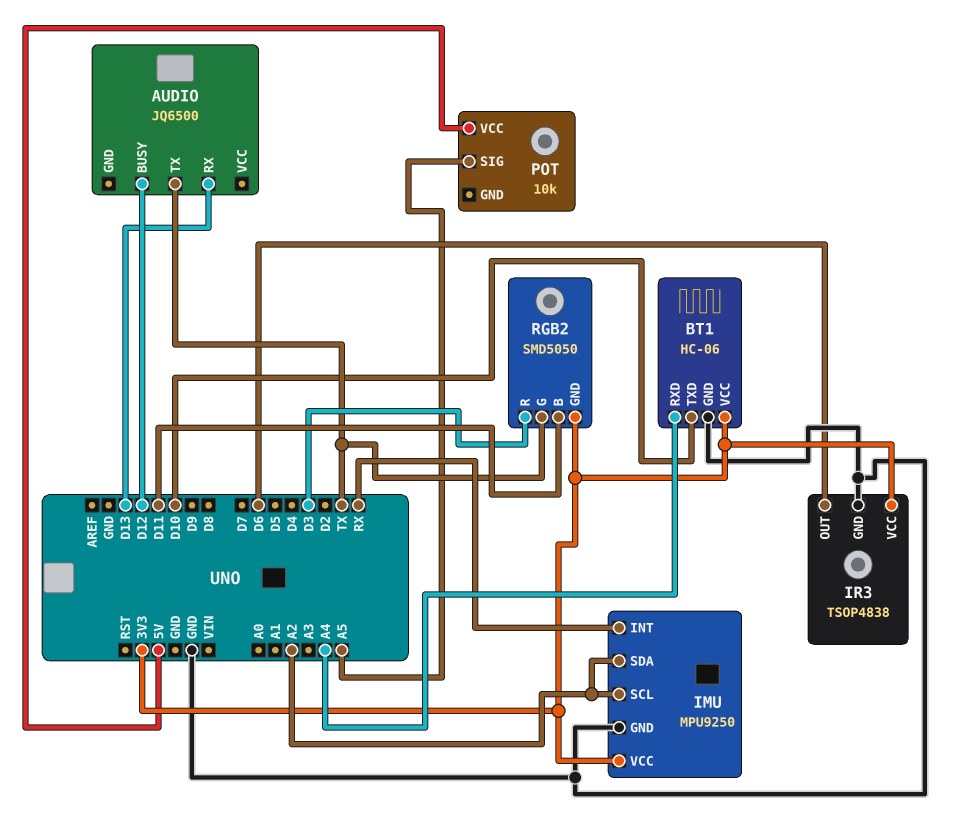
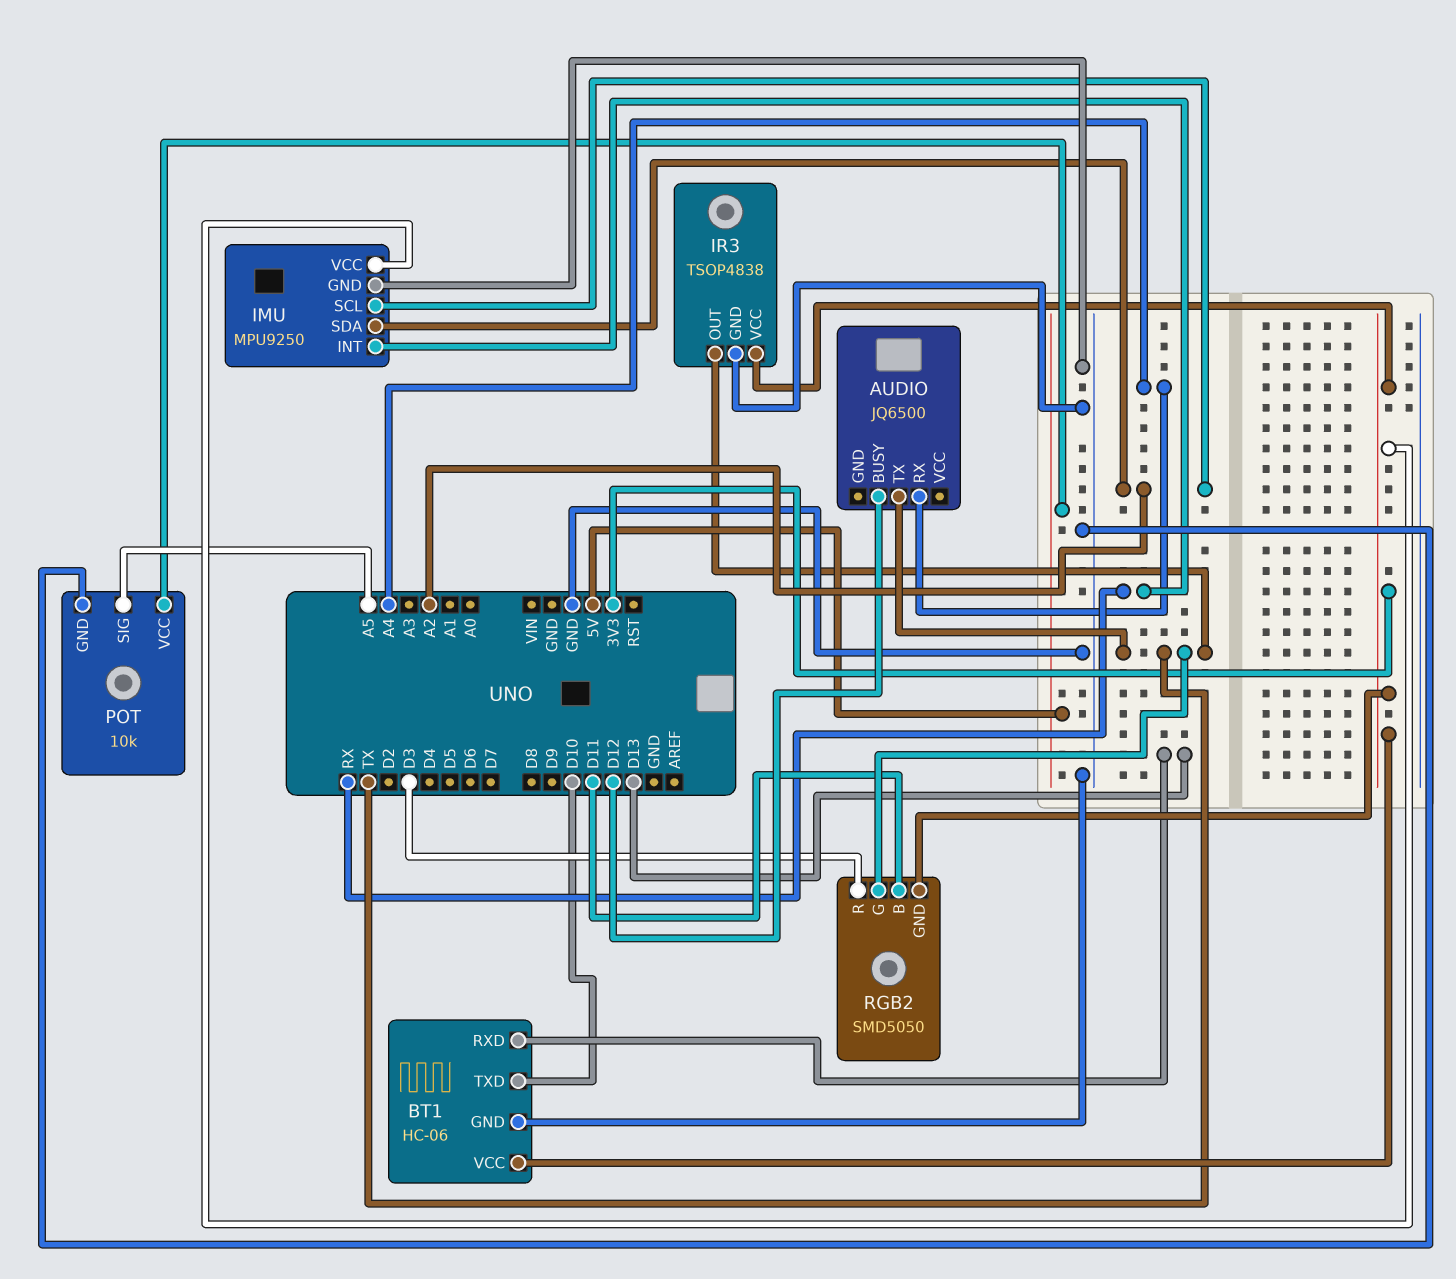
AUDIO pin RX: D13 -> A4
BT1 pin RXD: A4 -> D13
IR3 pin OUT: D6 -> TX
POT pin GND: none -> GND

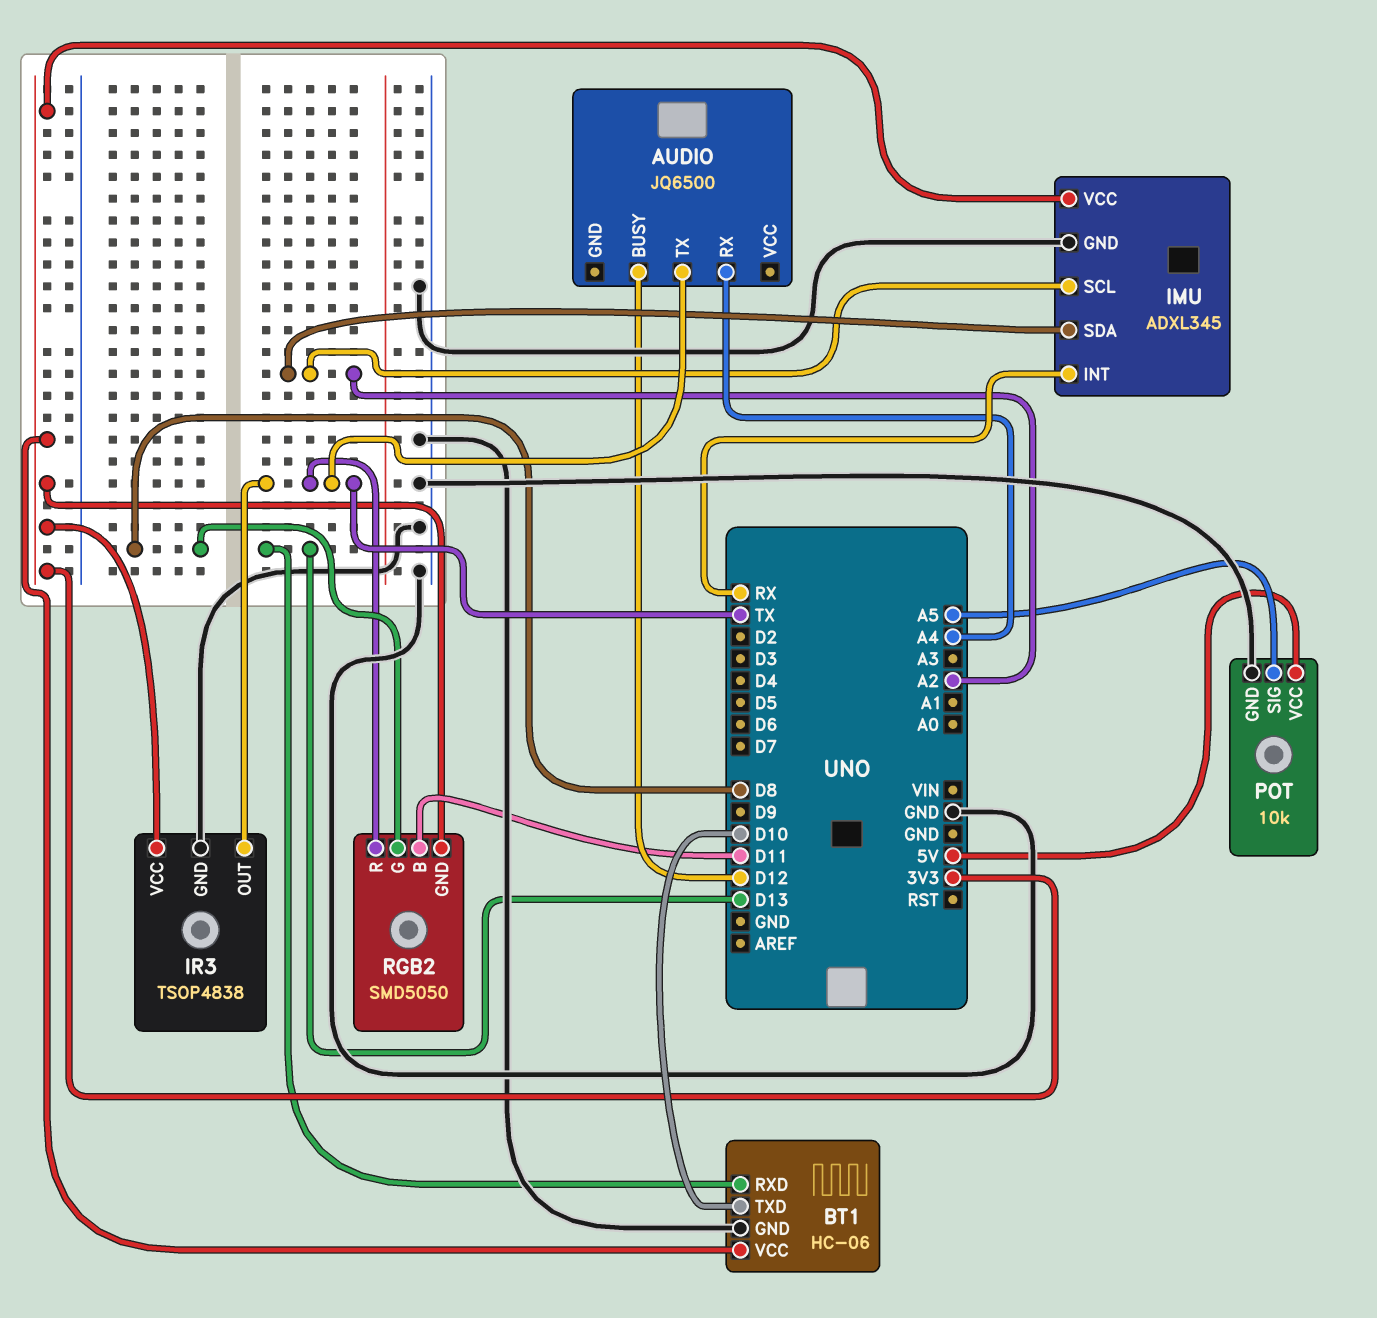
IMU: MPU9250 -> ADXL345
RGB2 pin G: TX -> D8
RGB2 pin R: D3 -> TX

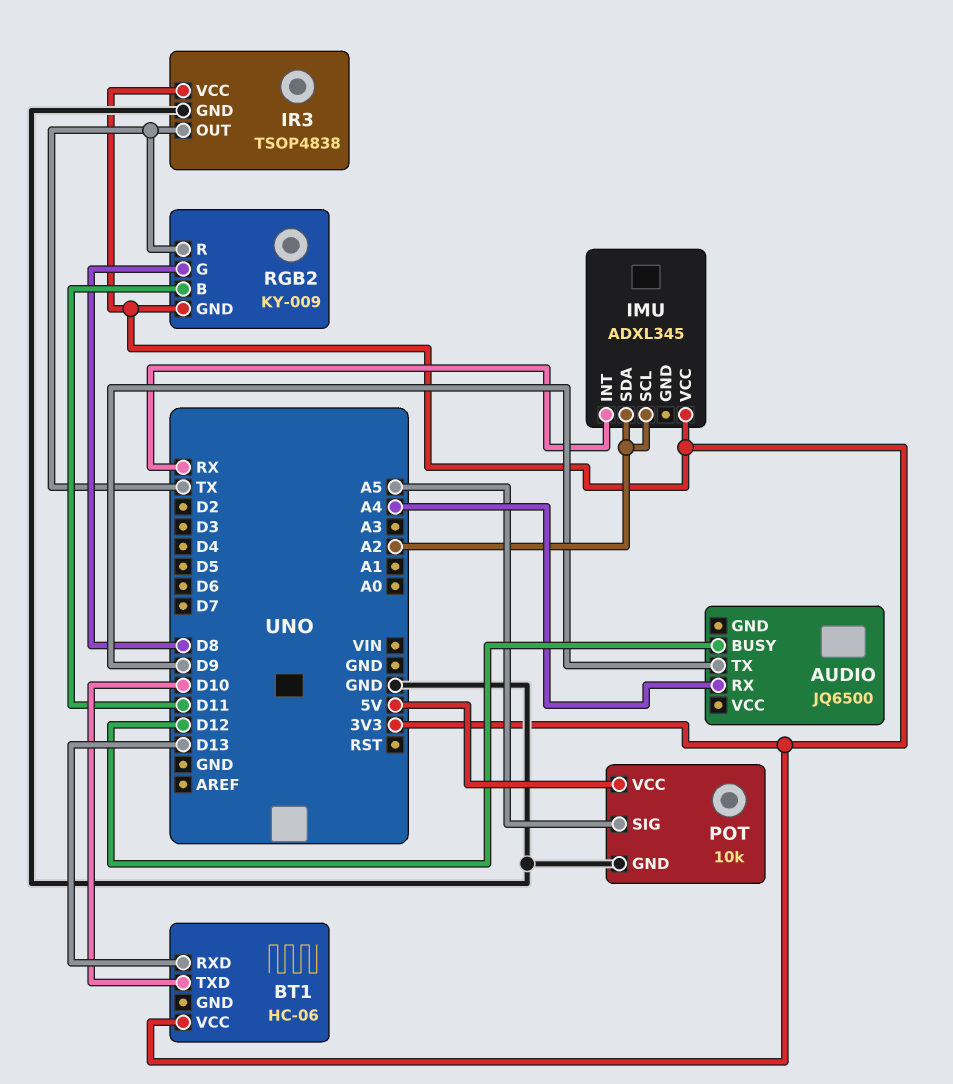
AUDIO pin TX: TX -> D9
BT1 pin GND: GND -> none
IMU pin GND: GND -> none
RGB2: SMD5050 -> KY-009

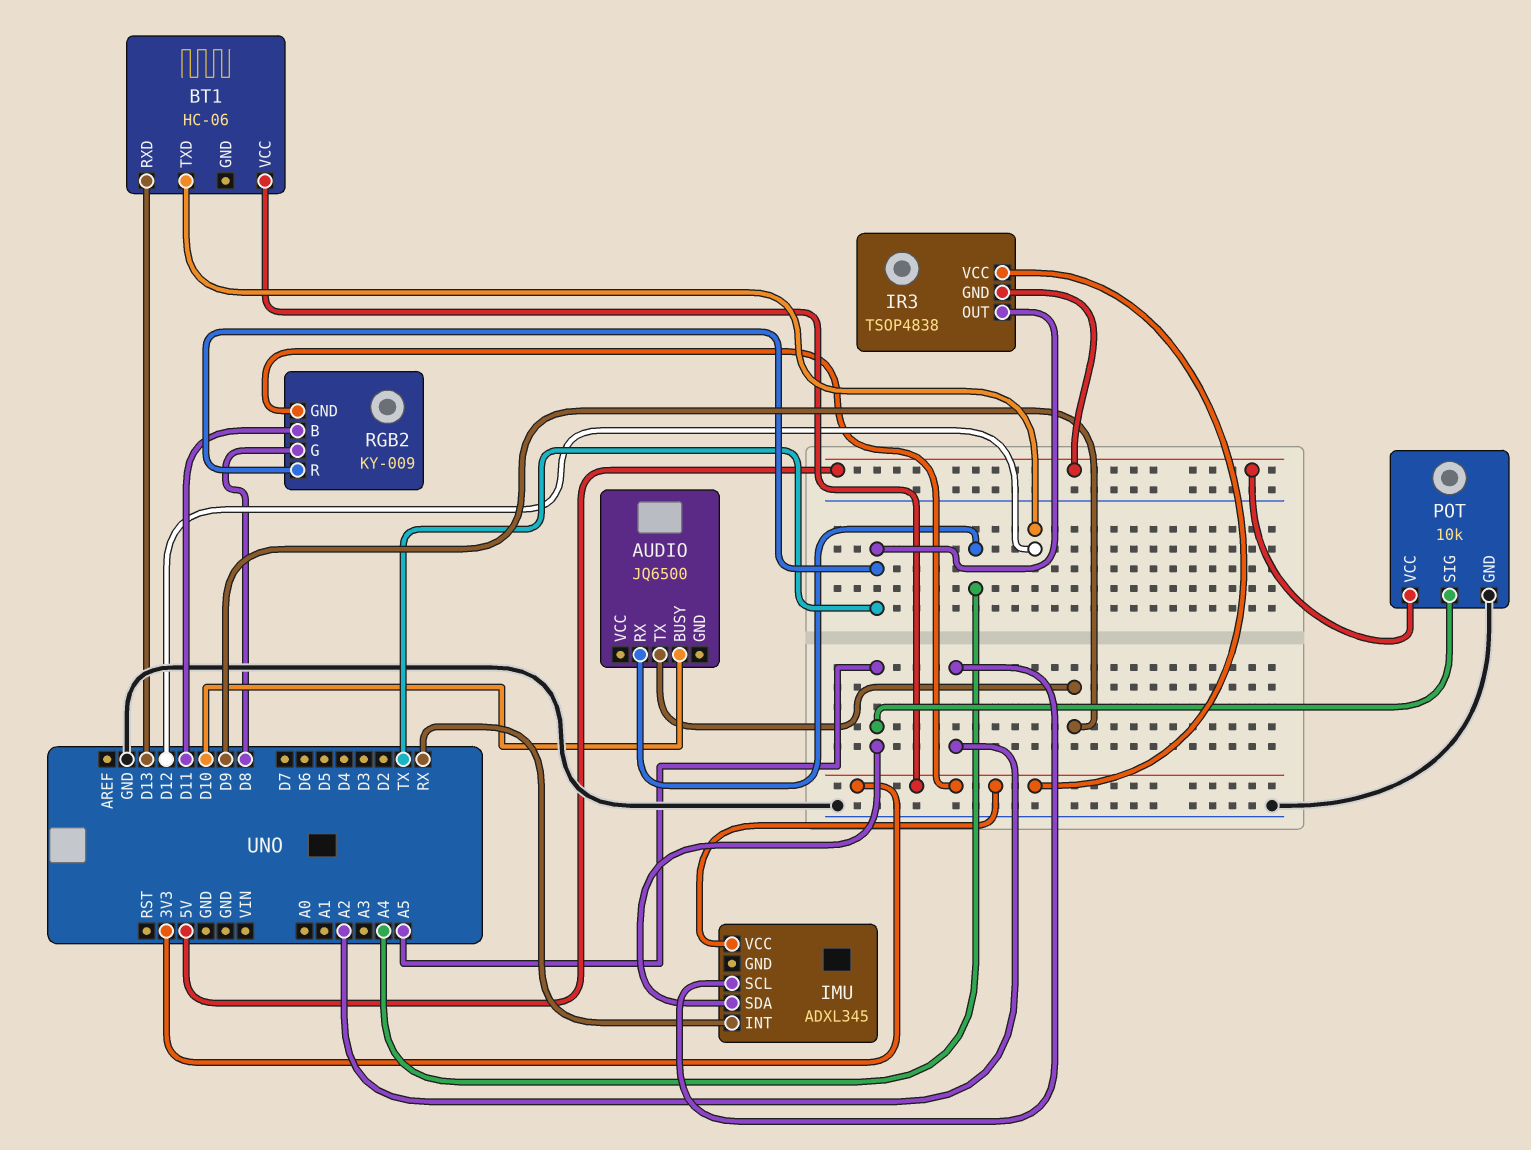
AUDIO pin BUSY: D12 -> D10
BT1 pin TXD: D10 -> D12
IMU pin SDA: A2 -> A5
IR3 pin GND: GND -> 5V

